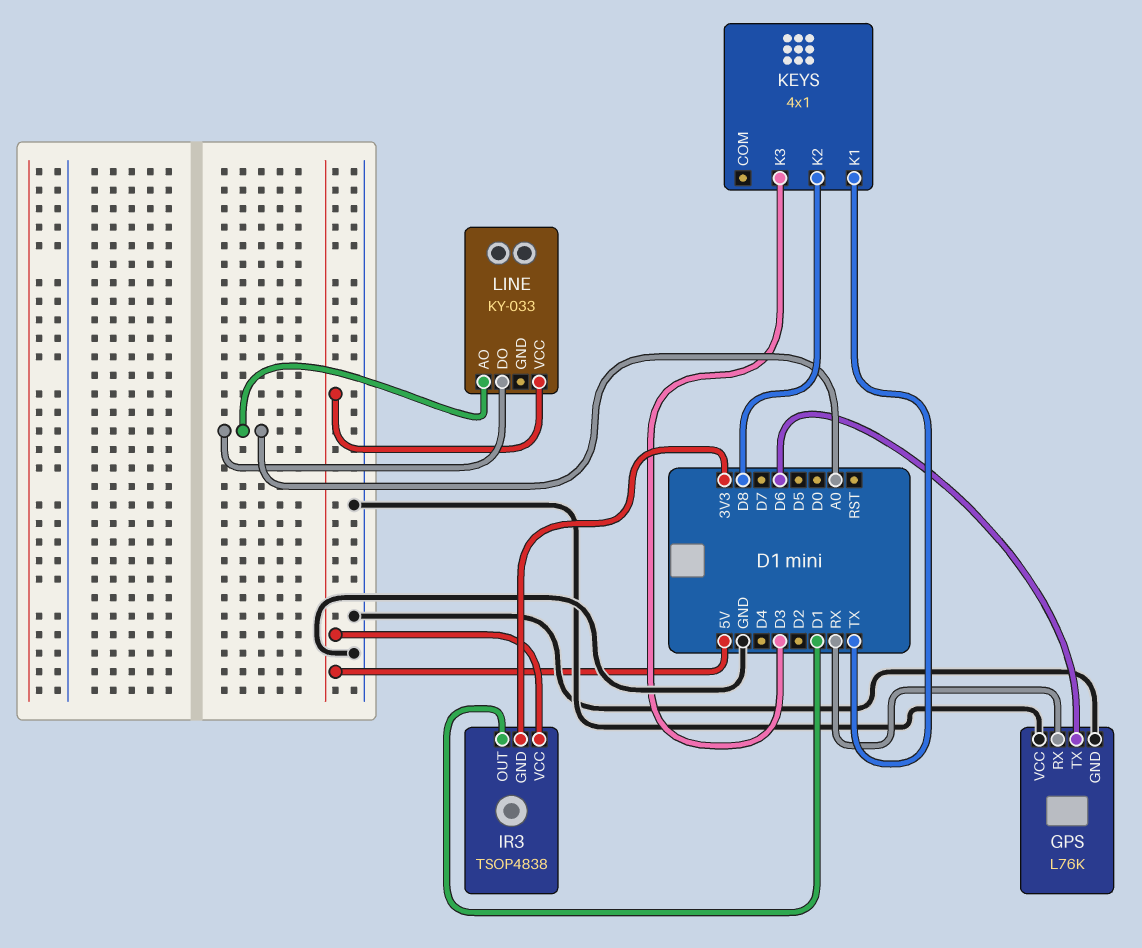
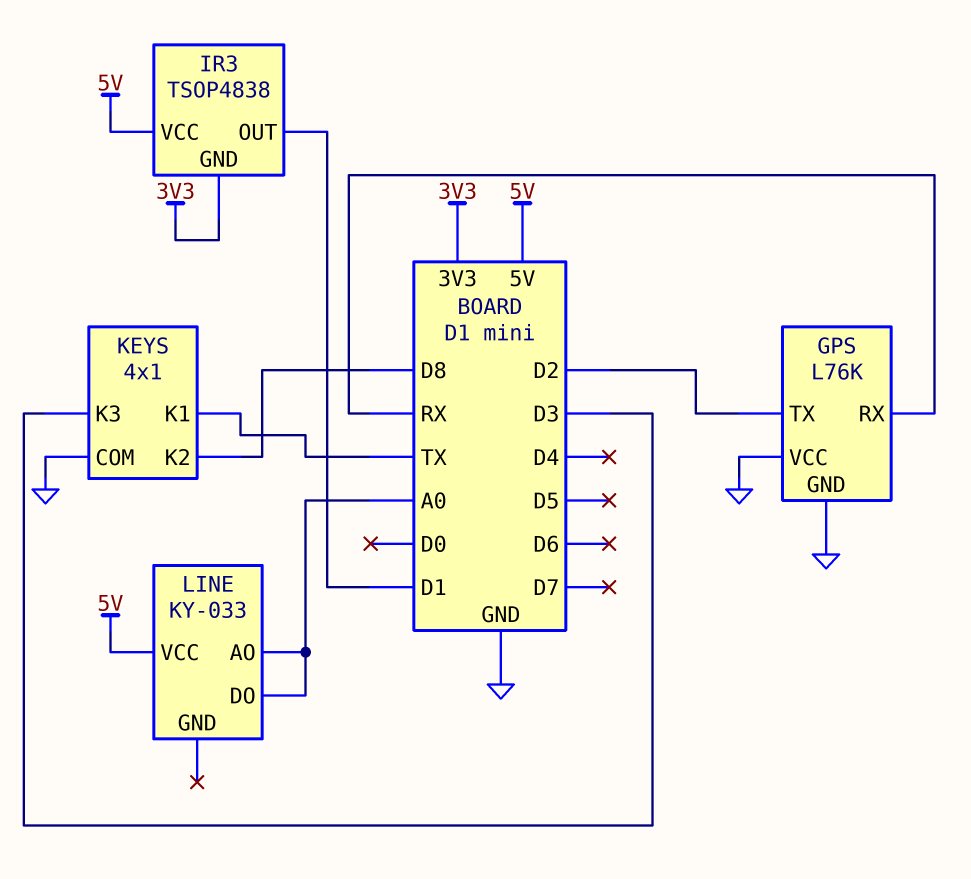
GPS pin TX: D6 -> D2
KEYS pin COM: none -> GND

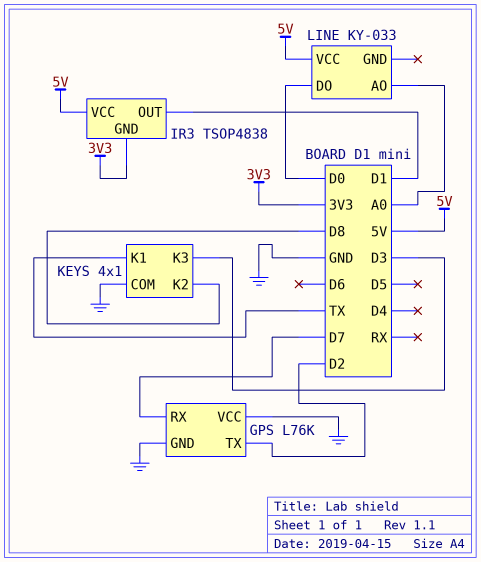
GPS pin RX: RX -> D7
LINE pin DO: A0 -> D0

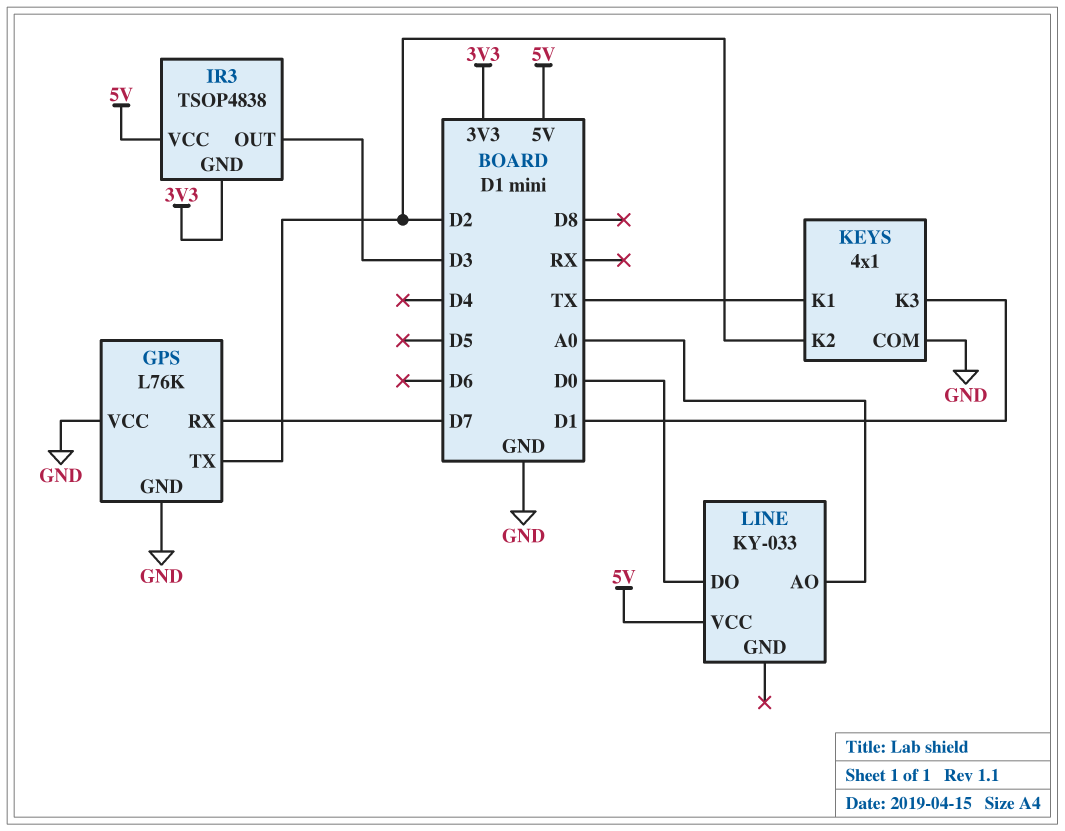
IR3 pin OUT: D1 -> D3
KEYS pin K2: D8 -> D2
KEYS pin K3: D3 -> D1

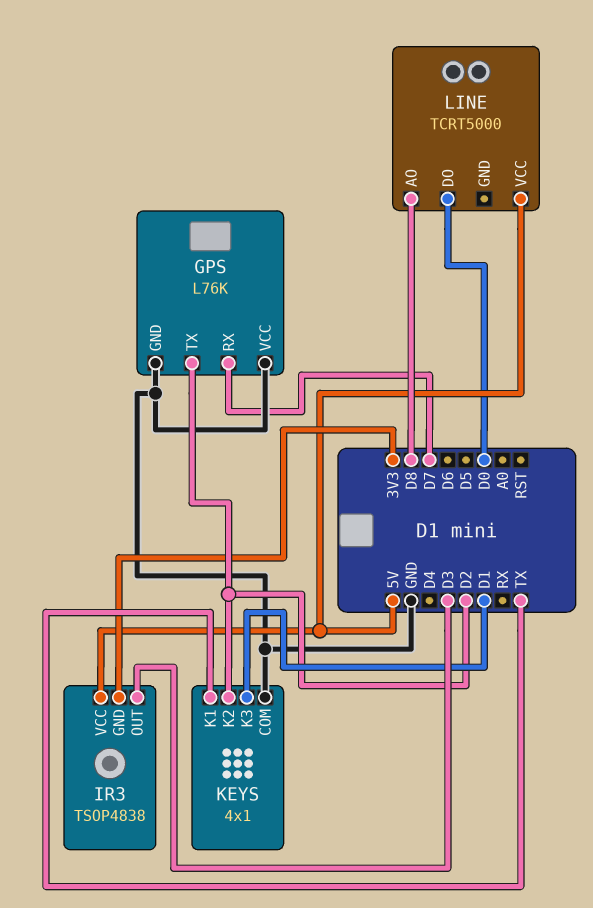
LINE: KY-033 -> TCRT5000
LINE pin AO: A0 -> D8

